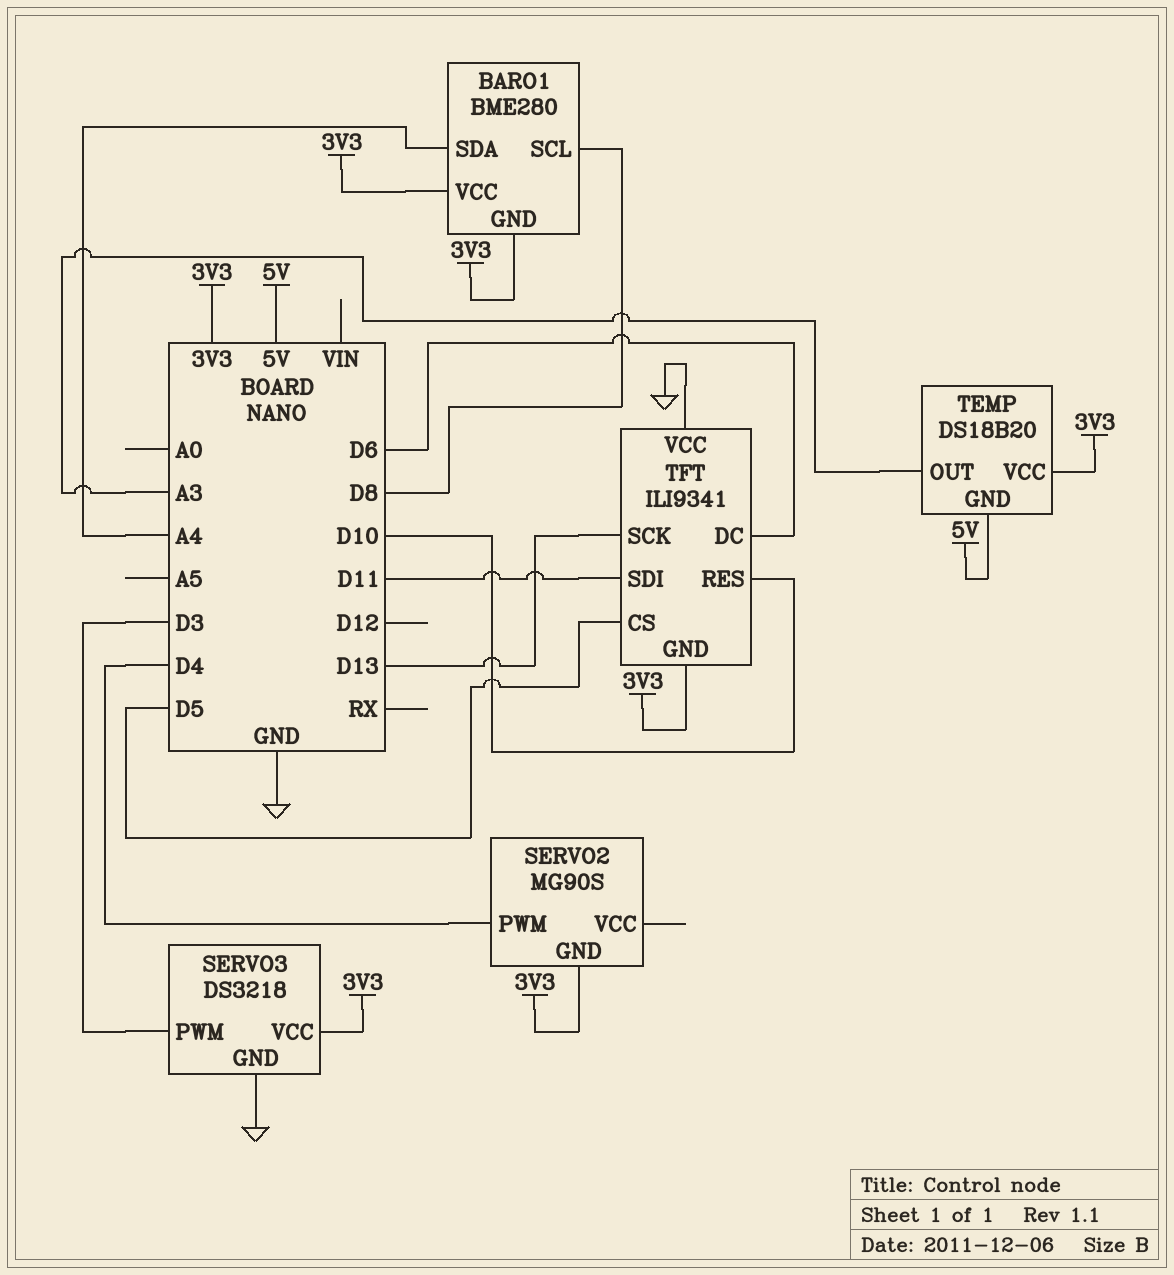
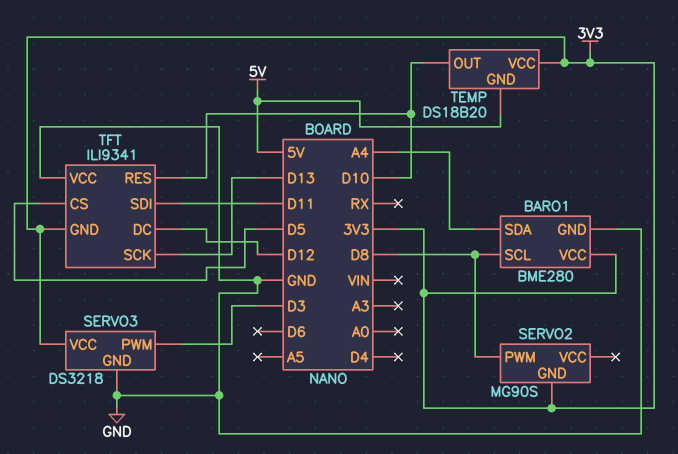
BARO1 pin GND: 3V3 -> GND
SERVO2 pin PWM: D4 -> D8
TEMP pin OUT: A3 -> D10
TFT pin DC: D6 -> D12

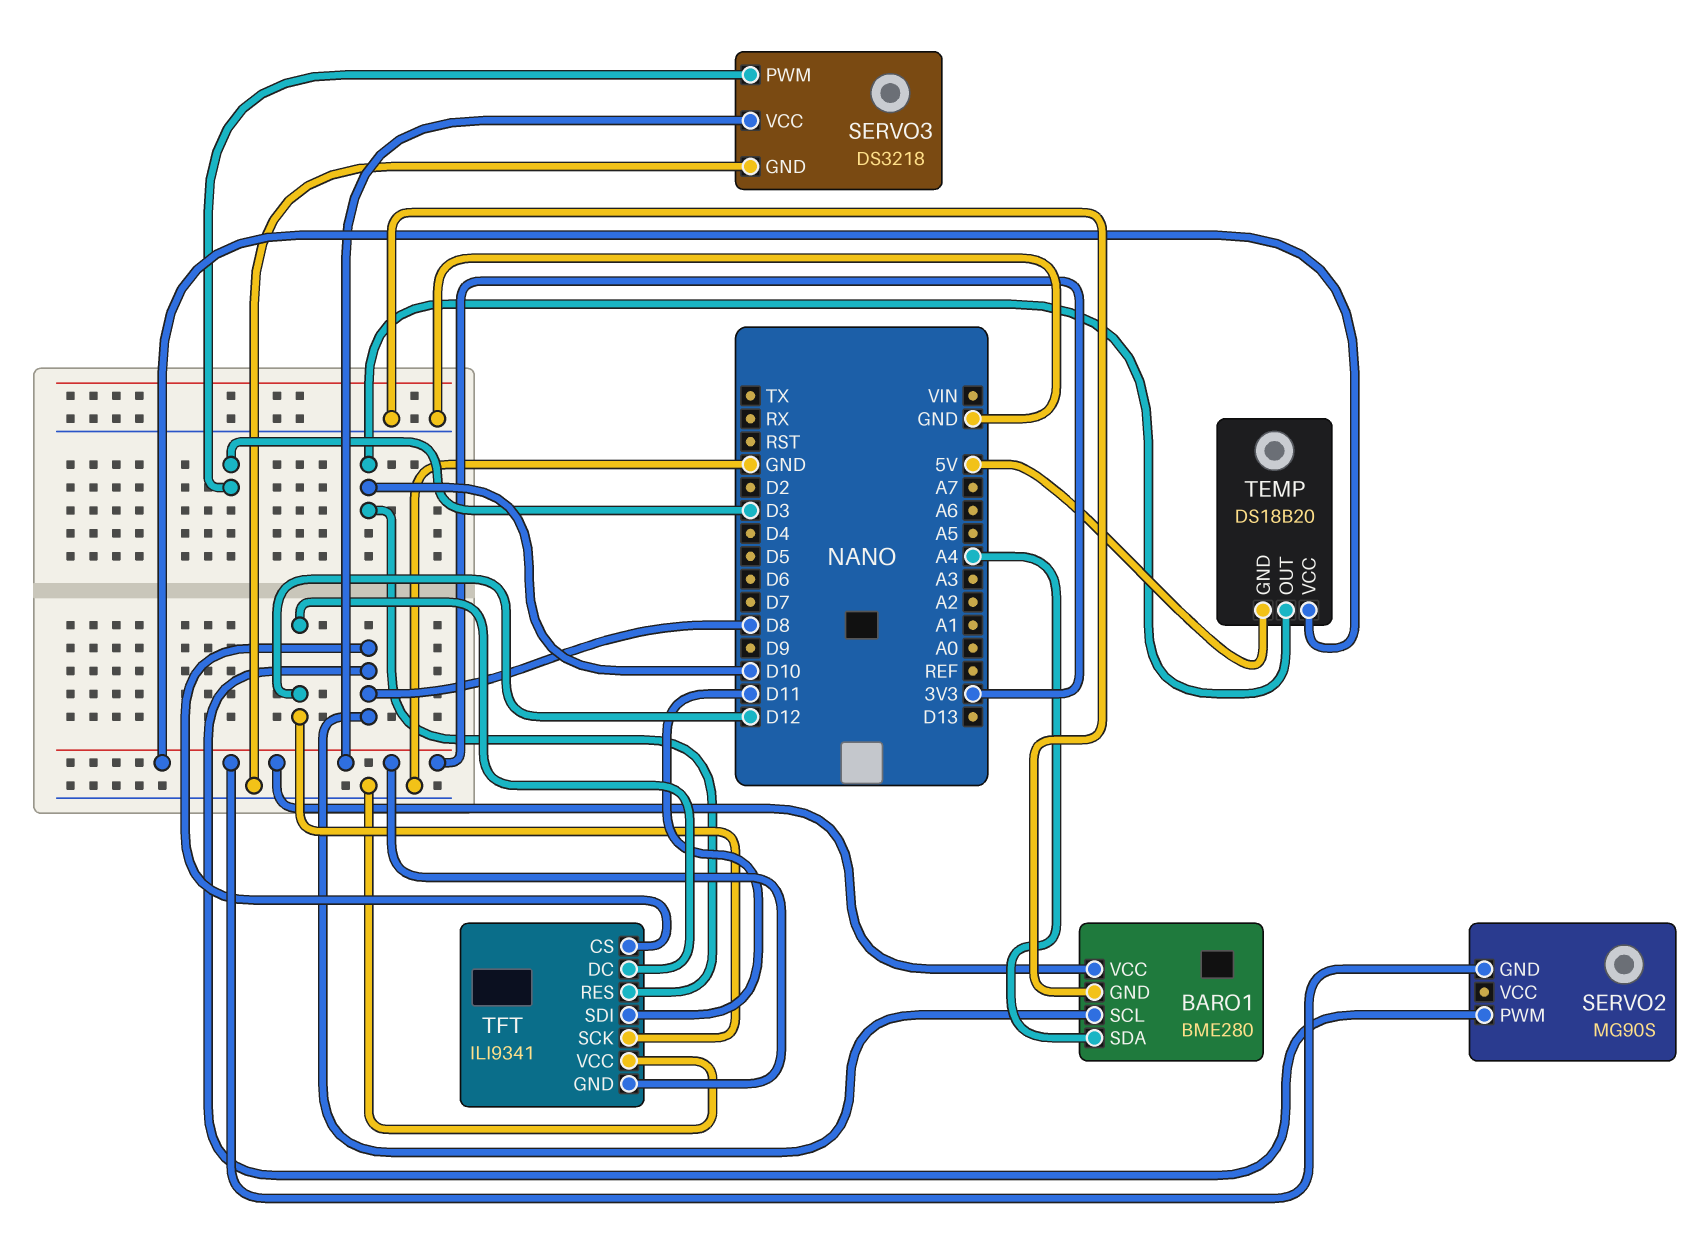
TFT pin CS: D5 -> D8
TFT pin SCK: D13 -> D12

